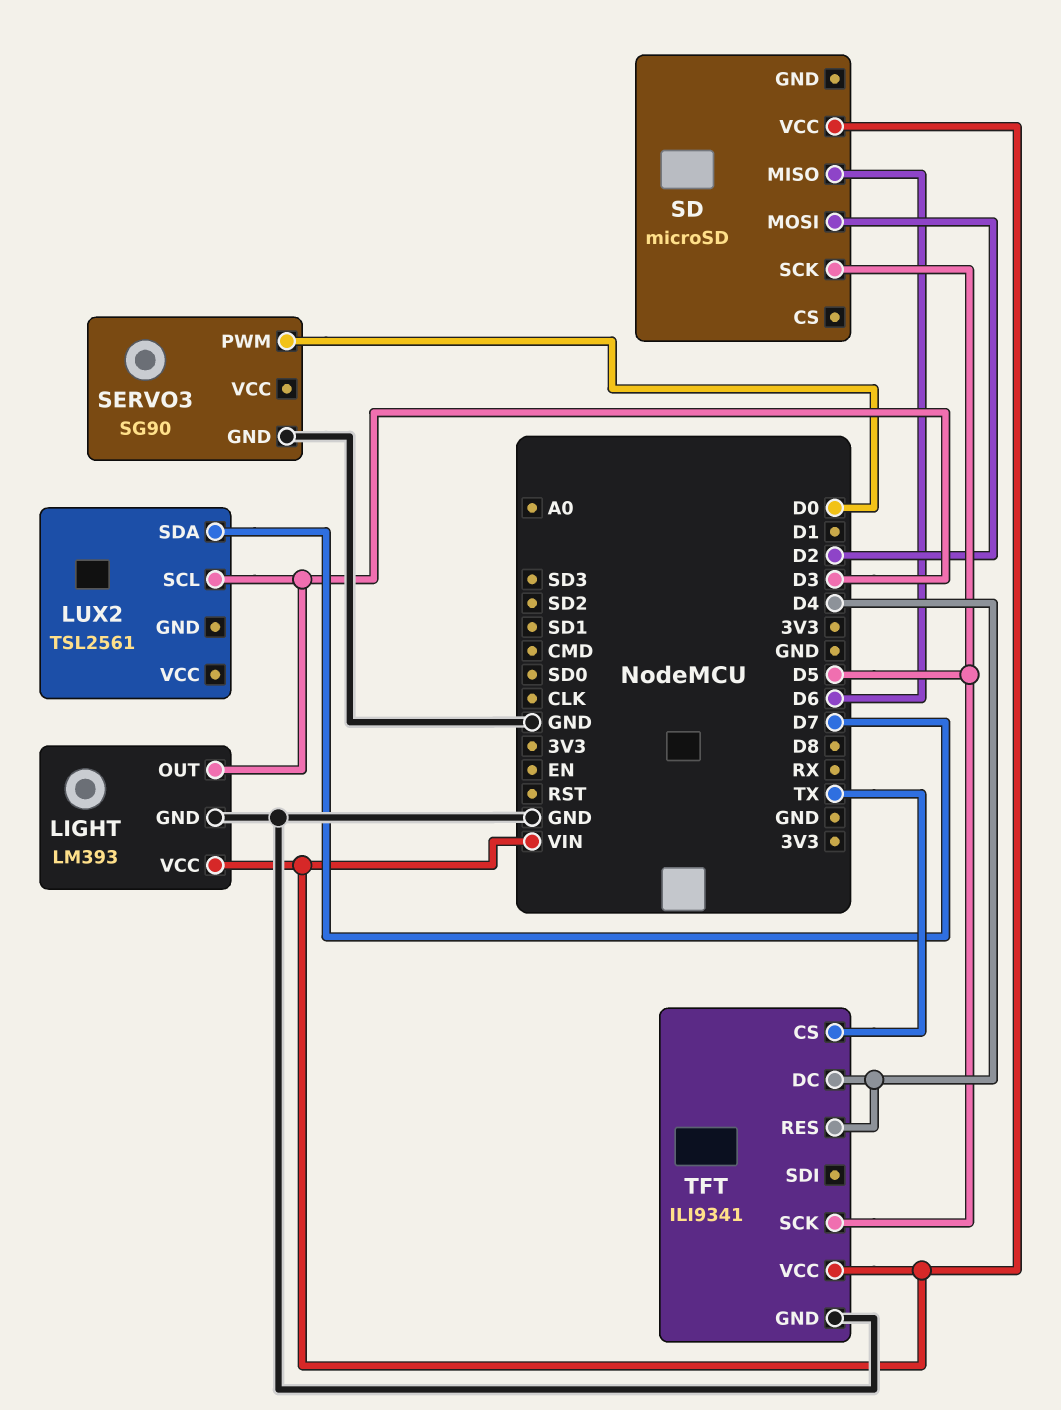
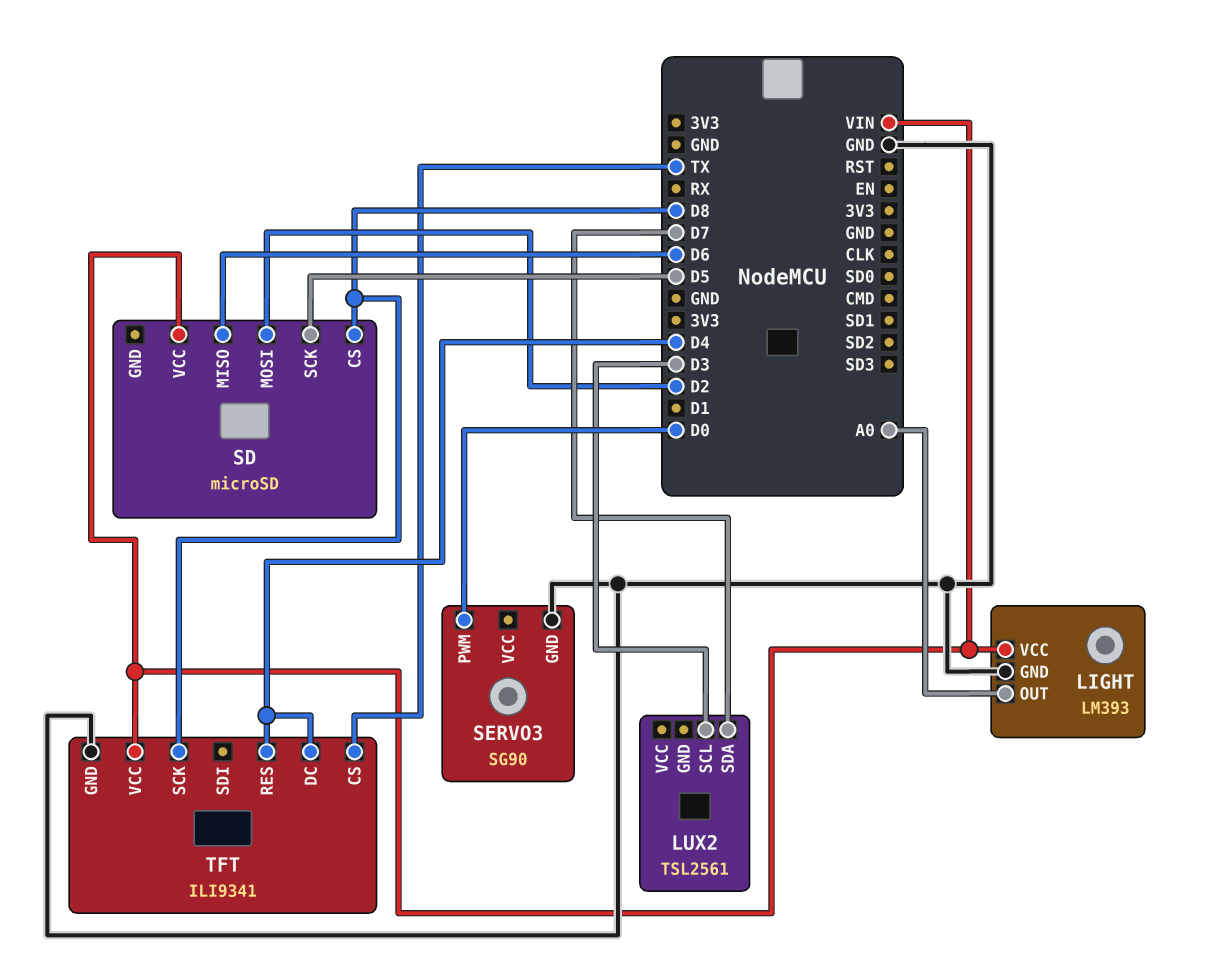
LIGHT pin OUT: D3 -> A0
SD pin CS: none -> D8
TFT pin SCK: D5 -> D8

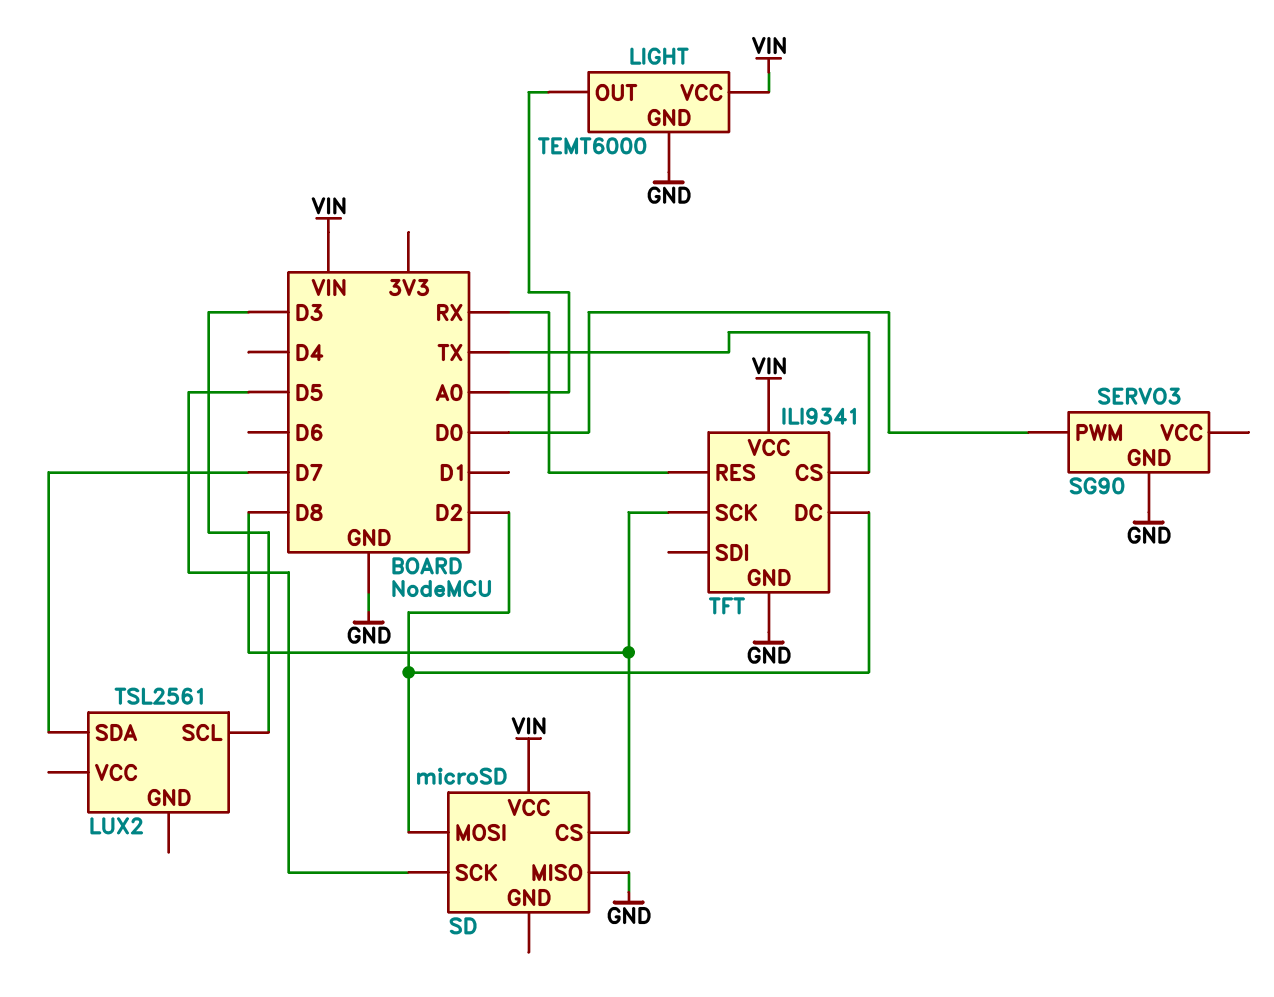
LIGHT: LM393 -> TEMT6000
SD pin MISO: D6 -> GND
TFT pin DC: D4 -> D2
TFT pin RES: D4 -> RX

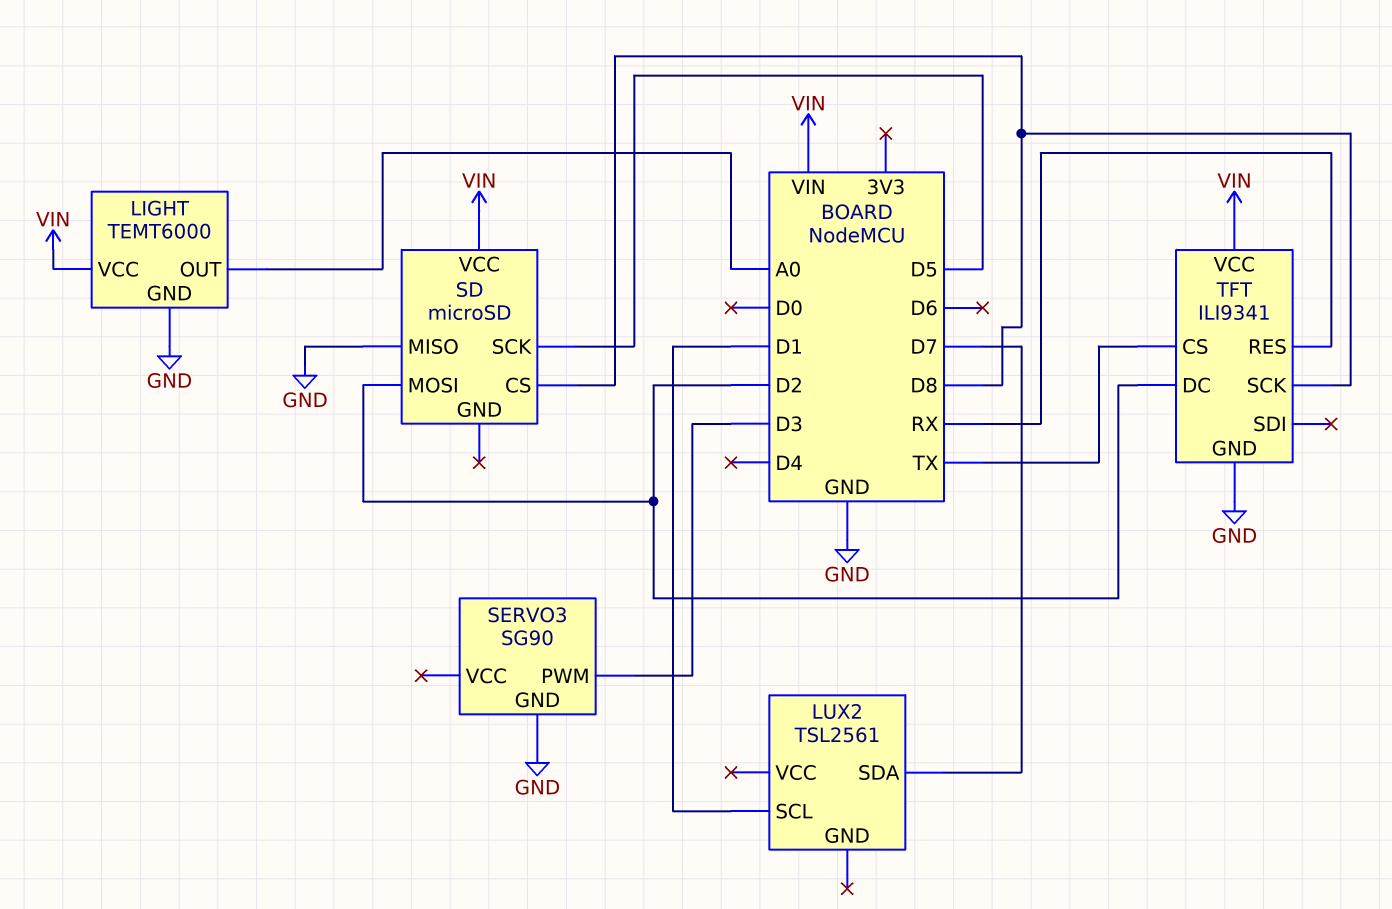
LUX2 pin SCL: D3 -> D1
SERVO3 pin PWM: D0 -> D3

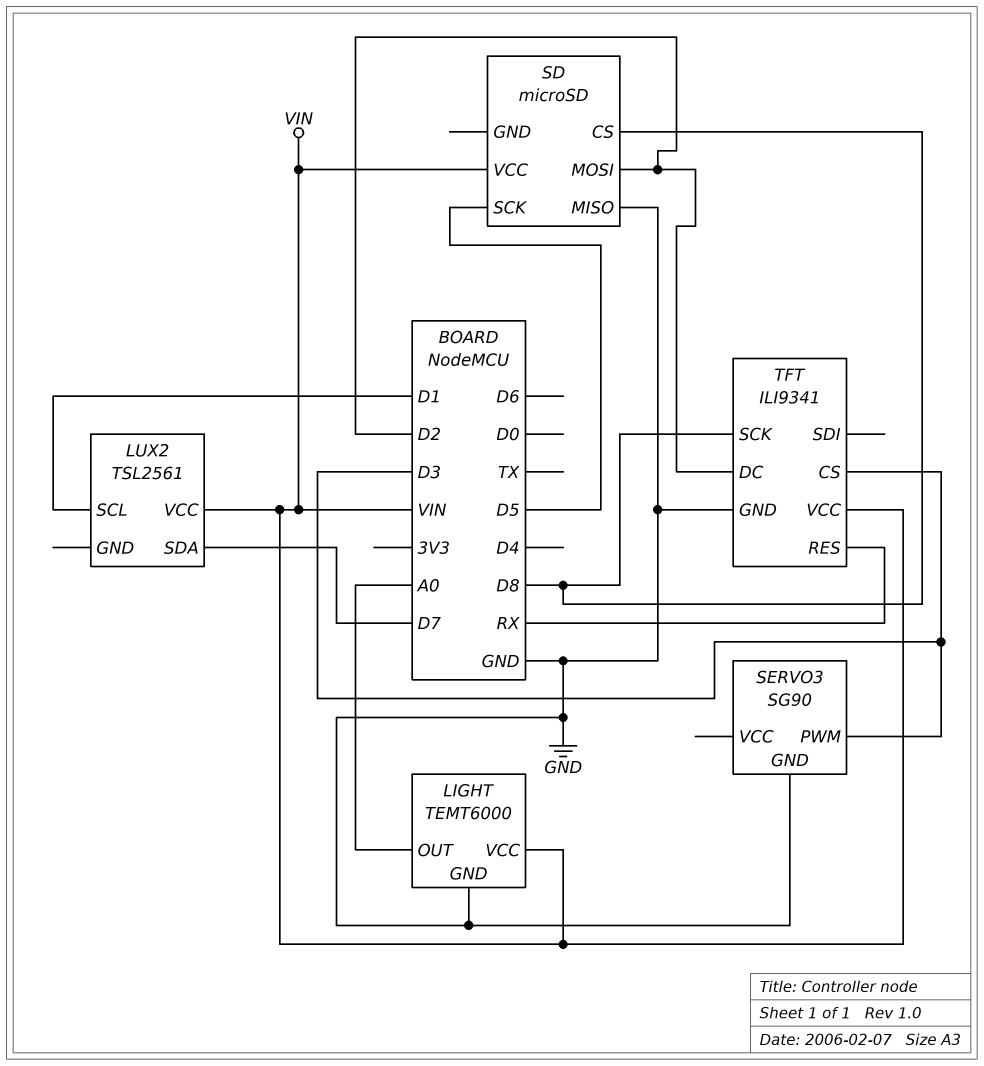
LUX2 pin VCC: none -> VIN
TFT pin CS: TX -> D3

